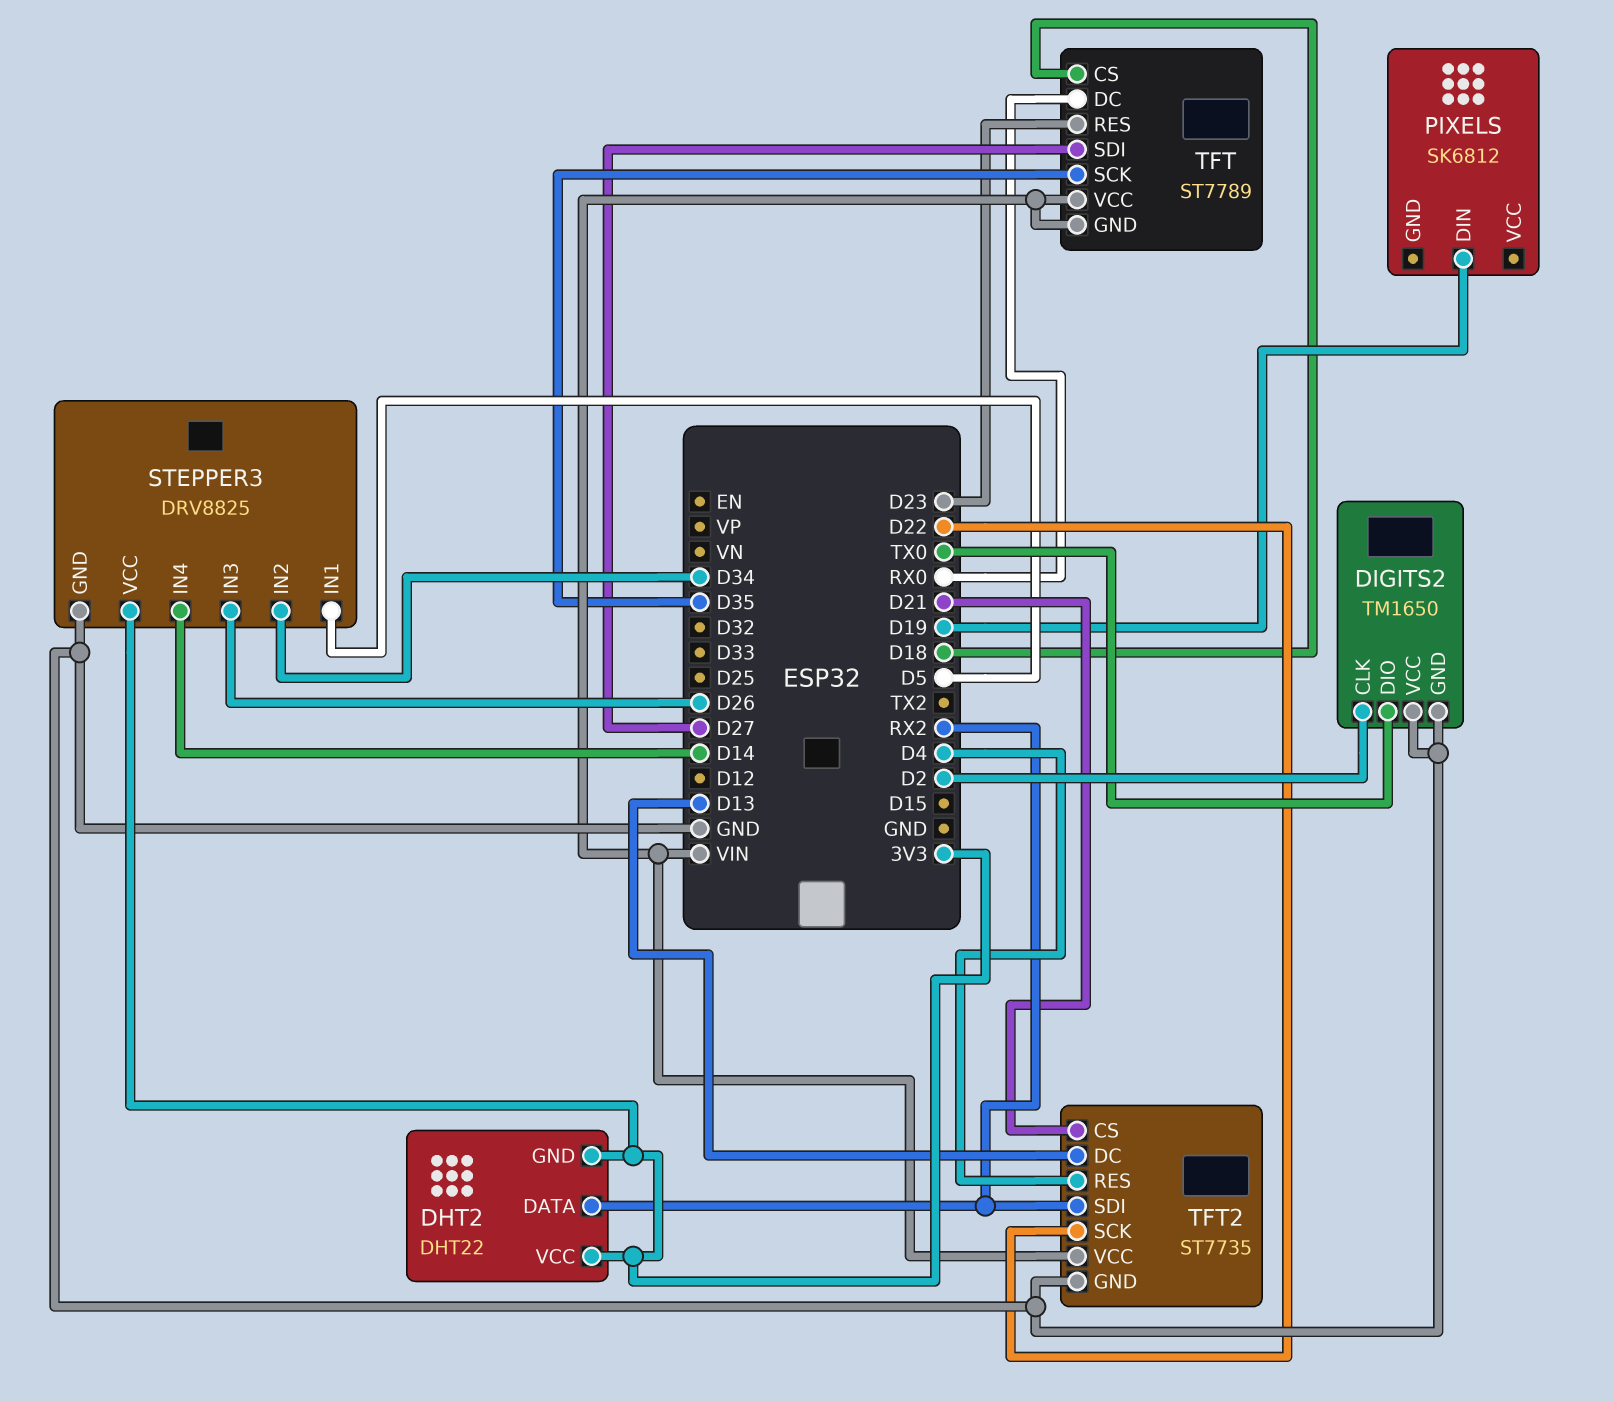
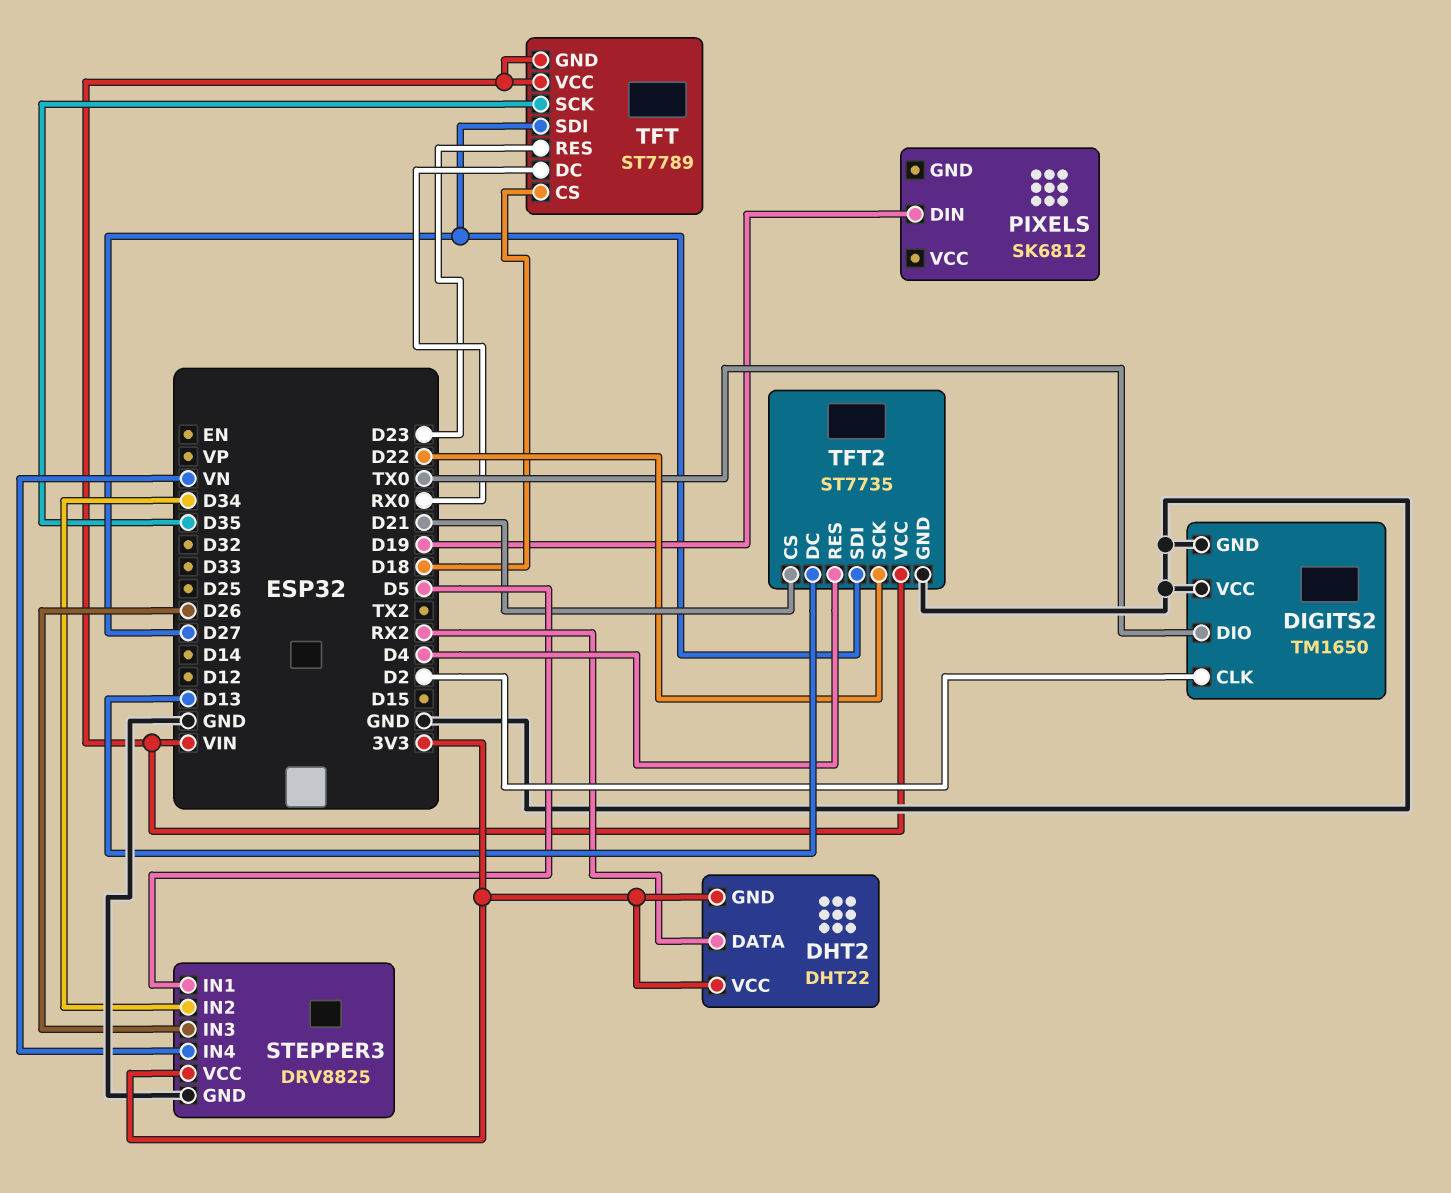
STEPPER3 pin IN4: D14 -> VN
TFT2 pin SDI: RX2 -> D27

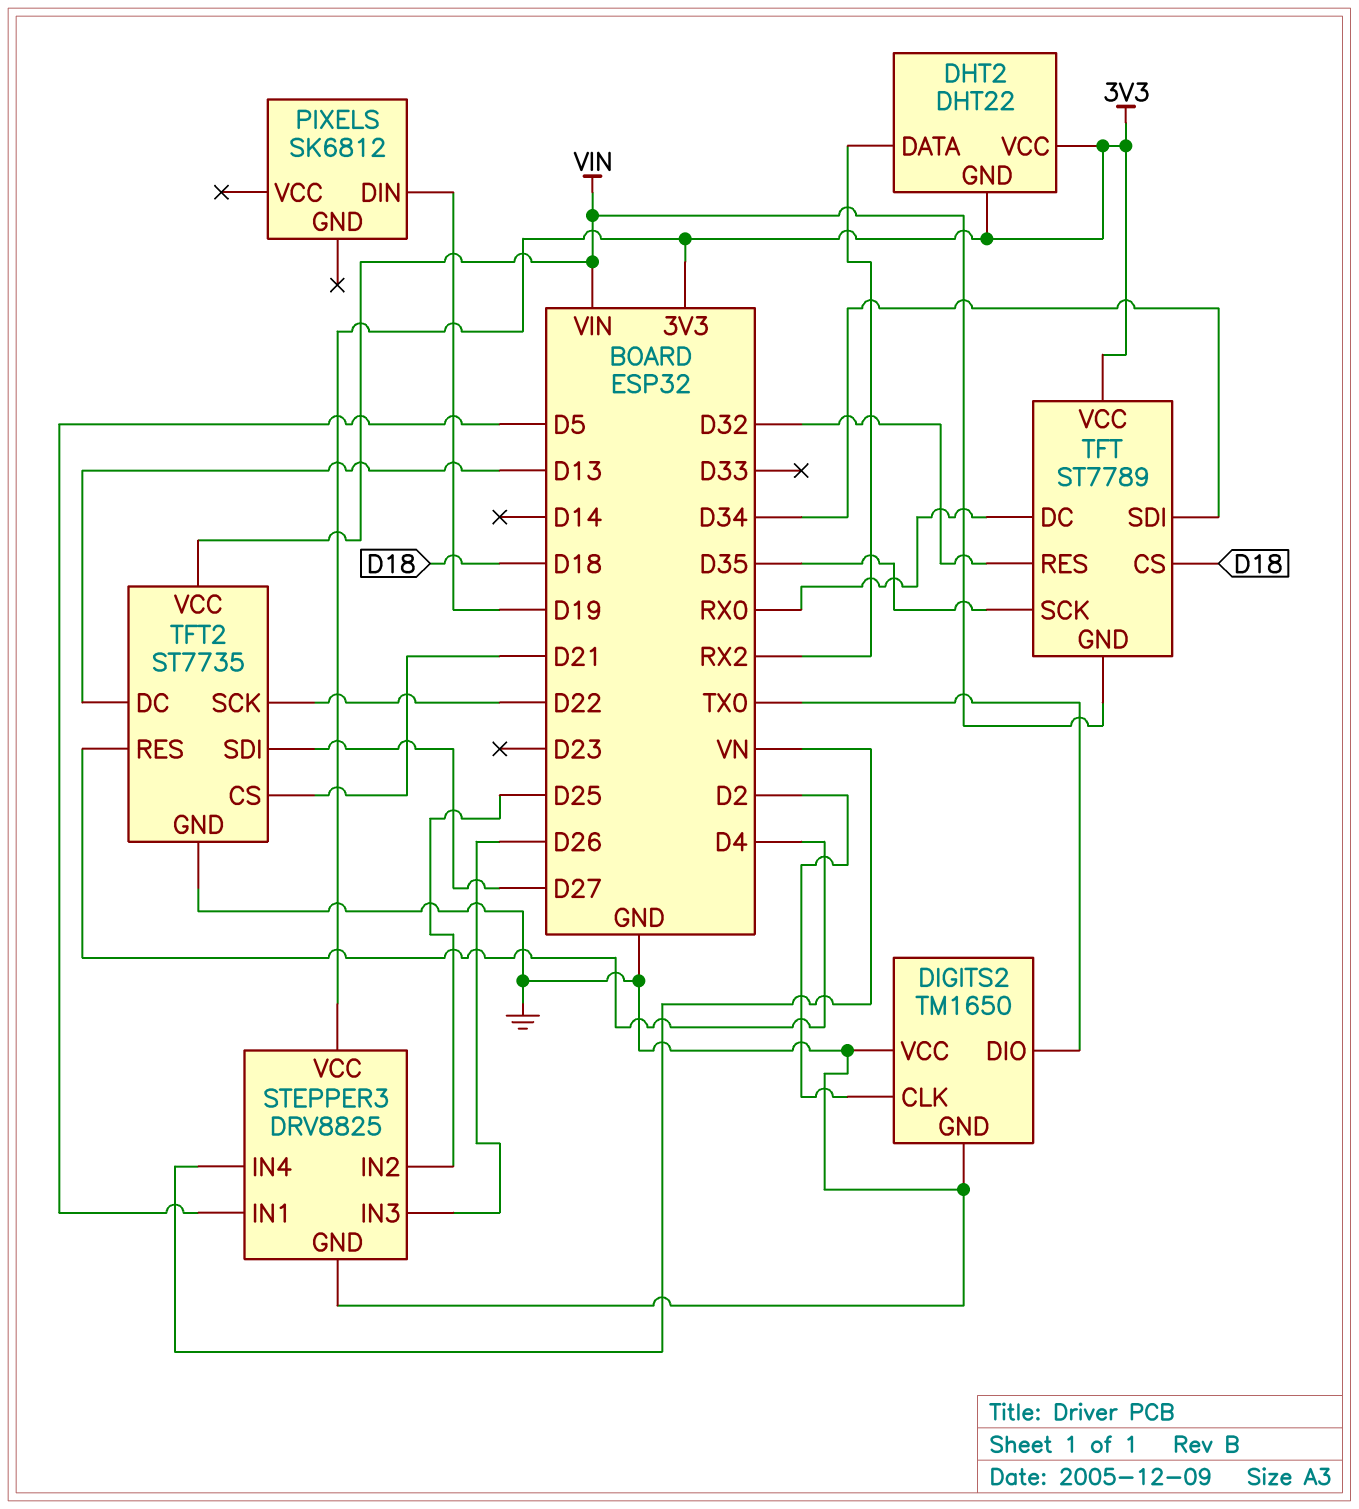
STEPPER3 pin IN2: D34 -> D25
TFT pin RES: D23 -> D32
TFT pin SDI: D27 -> D34
TFT pin VCC: VIN -> 3V3

